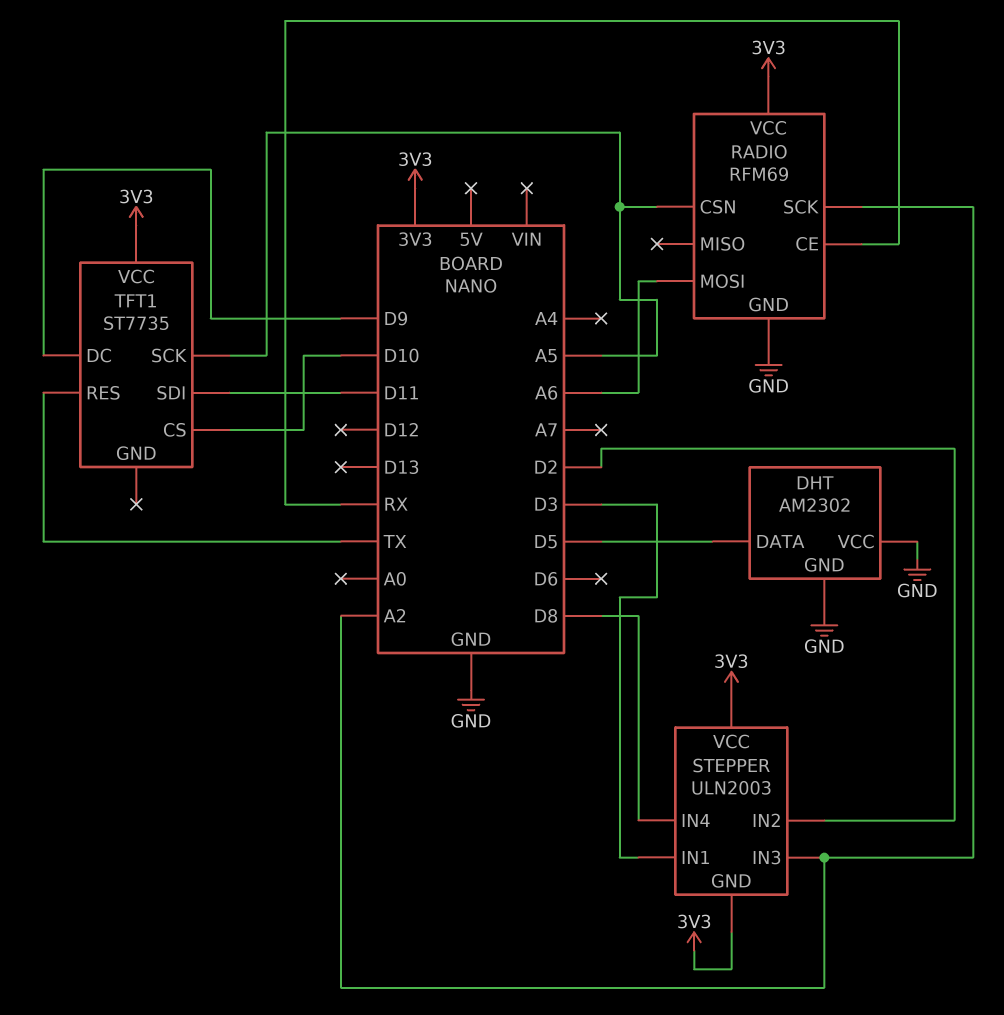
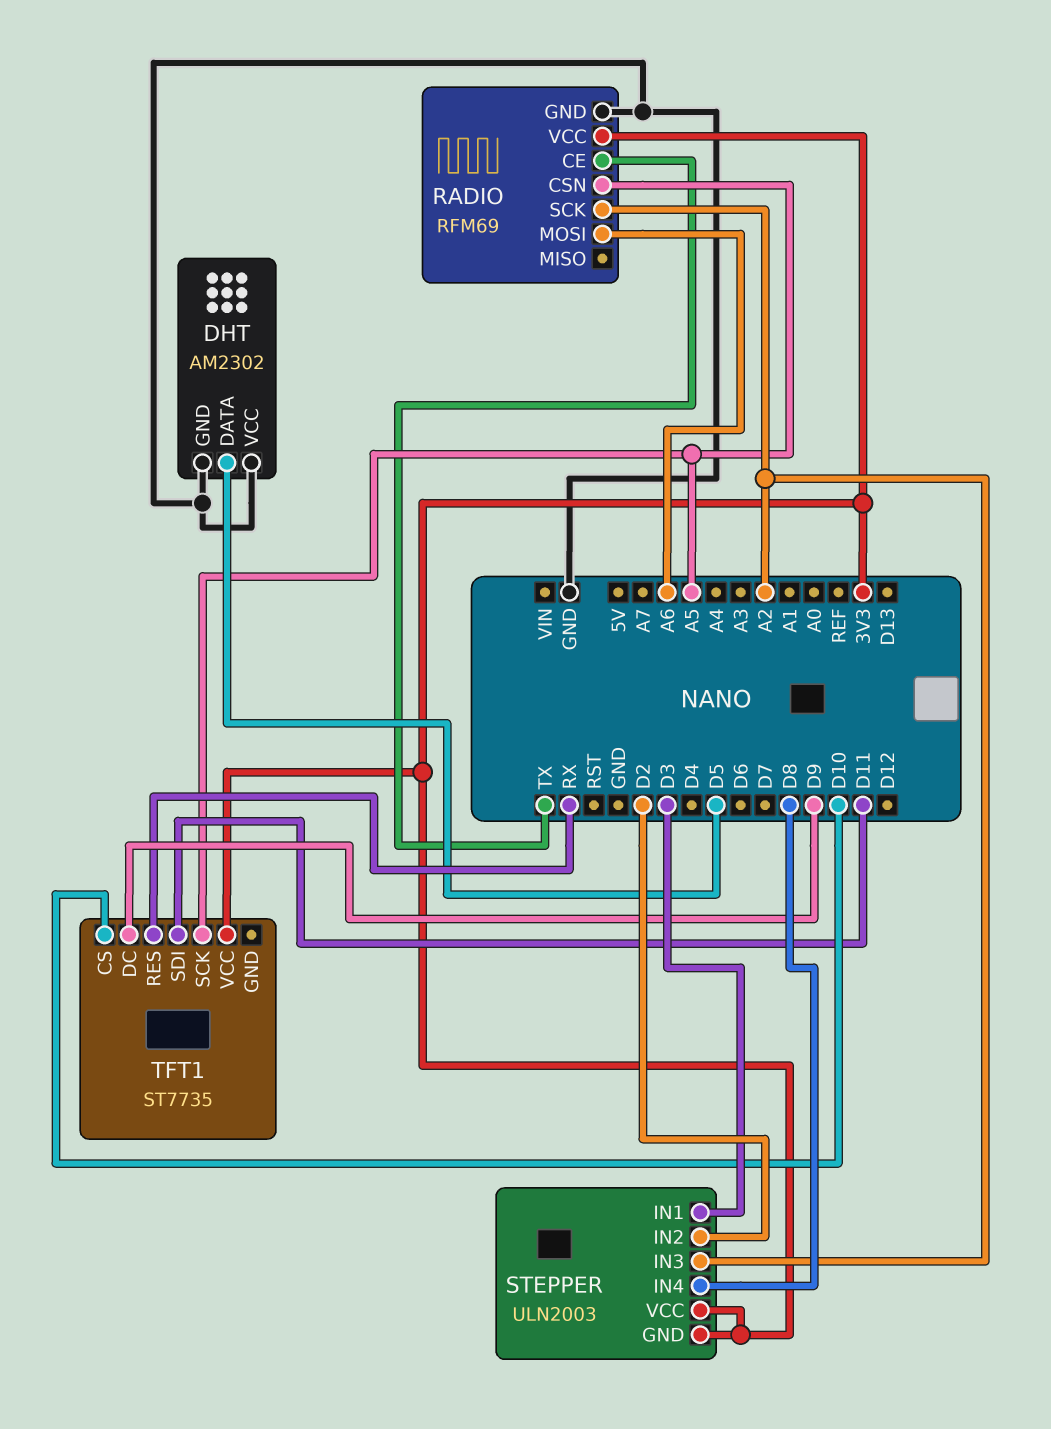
RADIO pin CE: RX -> TX
TFT1 pin RES: TX -> RX

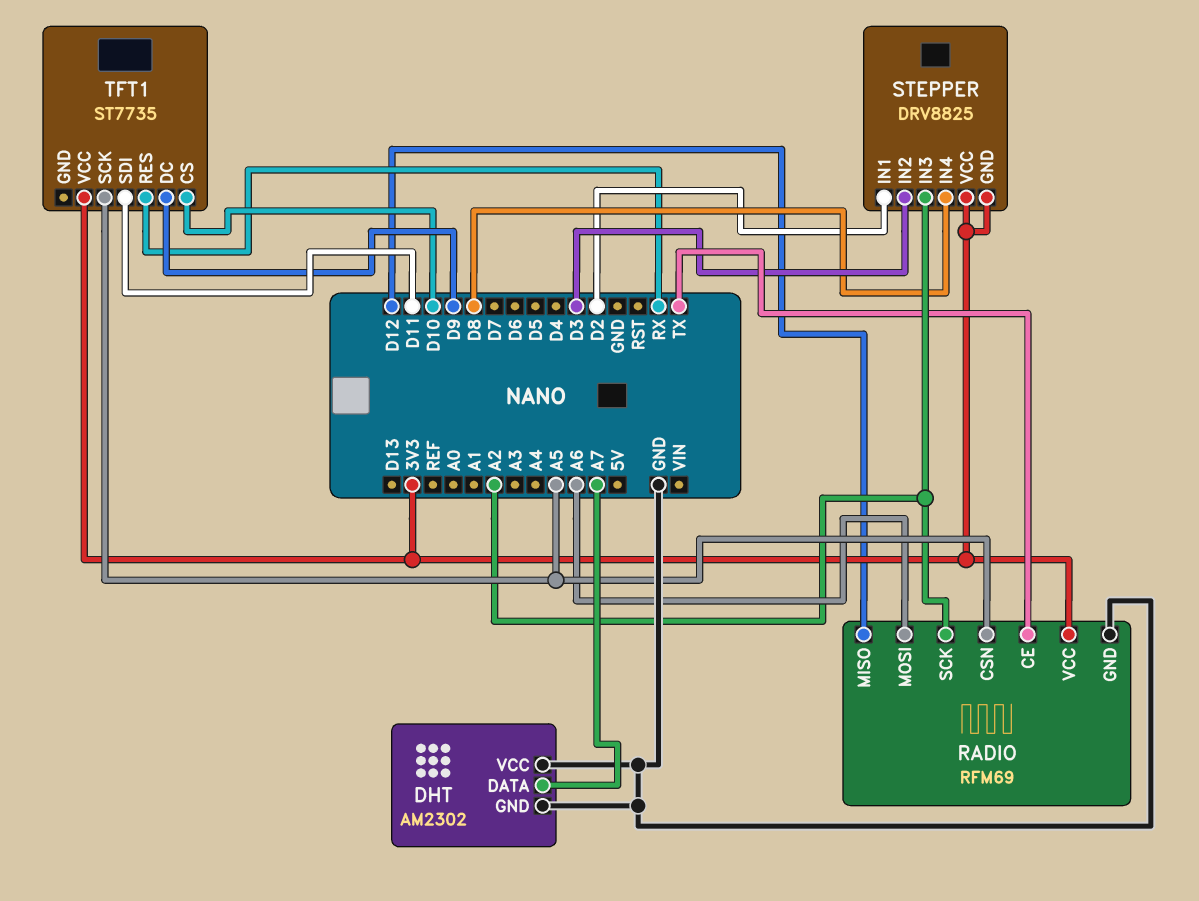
DHT pin DATA: D5 -> A7
RADIO pin MISO: none -> D12
STEPPER: ULN2003 -> DRV8825
STEPPER pin IN1: D3 -> D2
STEPPER pin IN2: D2 -> D3

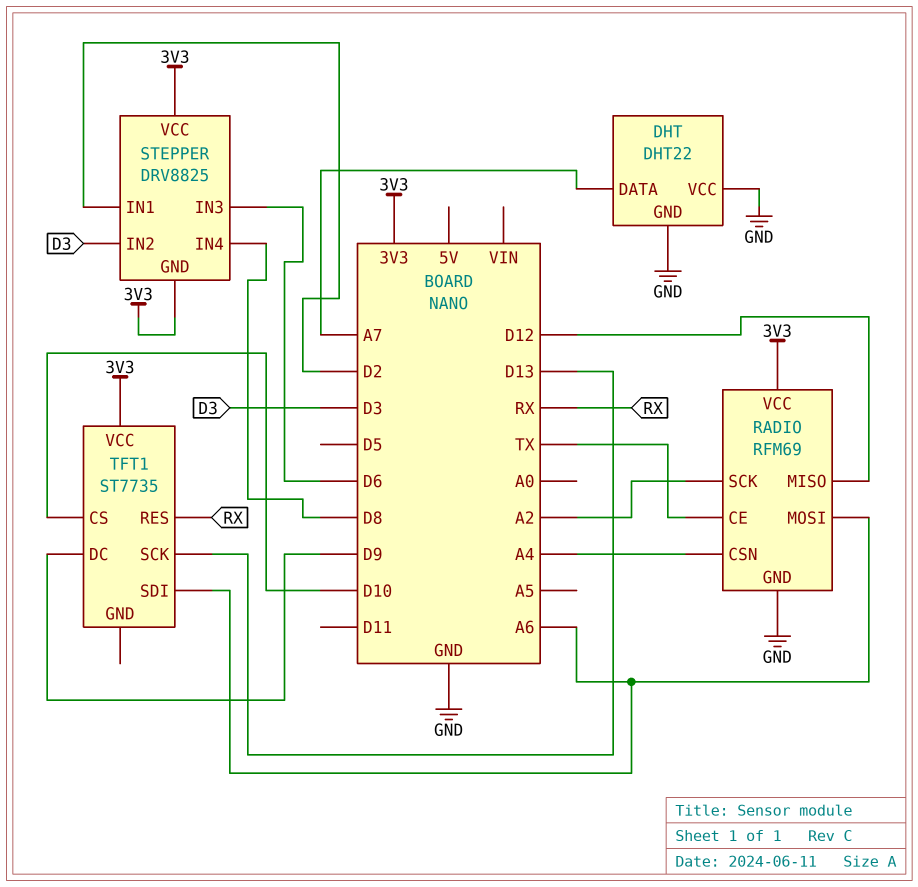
DHT: AM2302 -> DHT22
RADIO pin CSN: A5 -> A4
STEPPER pin IN3: A2 -> D6
TFT1 pin SCK: A5 -> D13
TFT1 pin SDI: D11 -> A6

